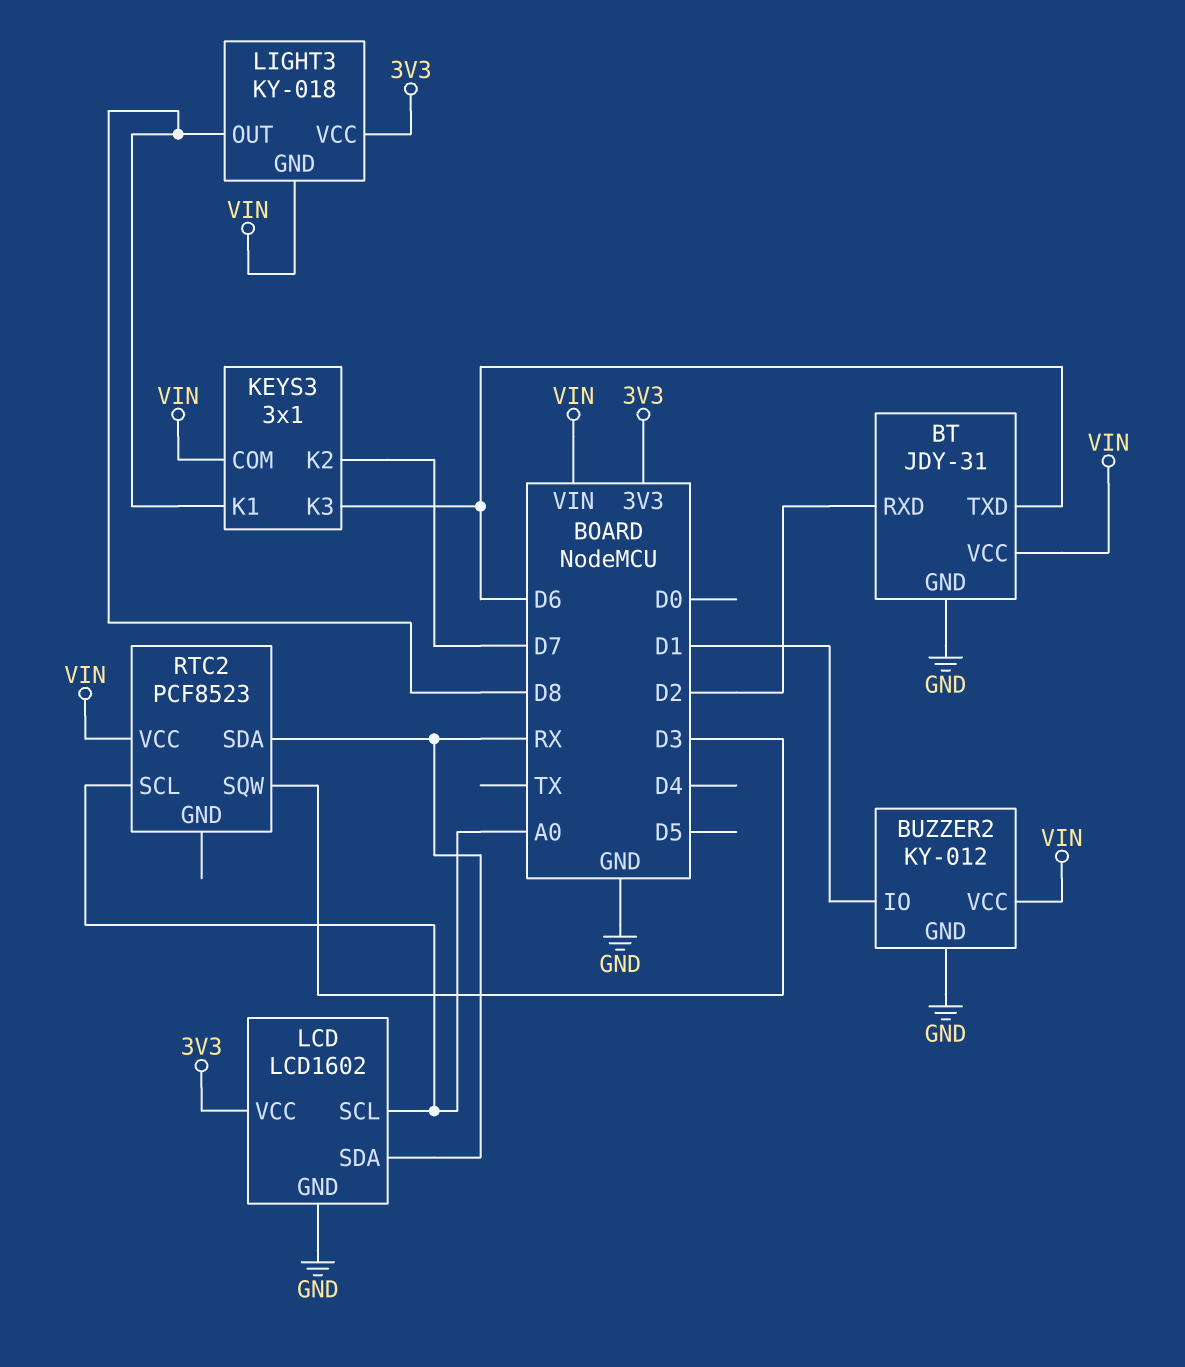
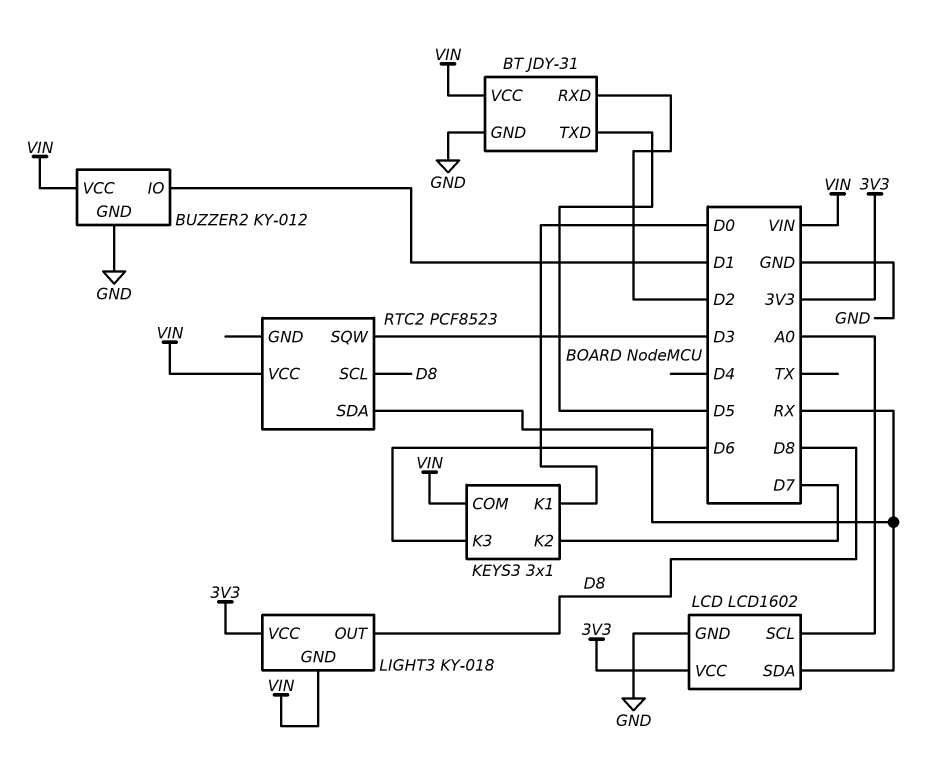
BT pin TXD: D6 -> D5
KEYS3 pin K1: D8 -> D0
RTC2 pin SCL: A0 -> D8

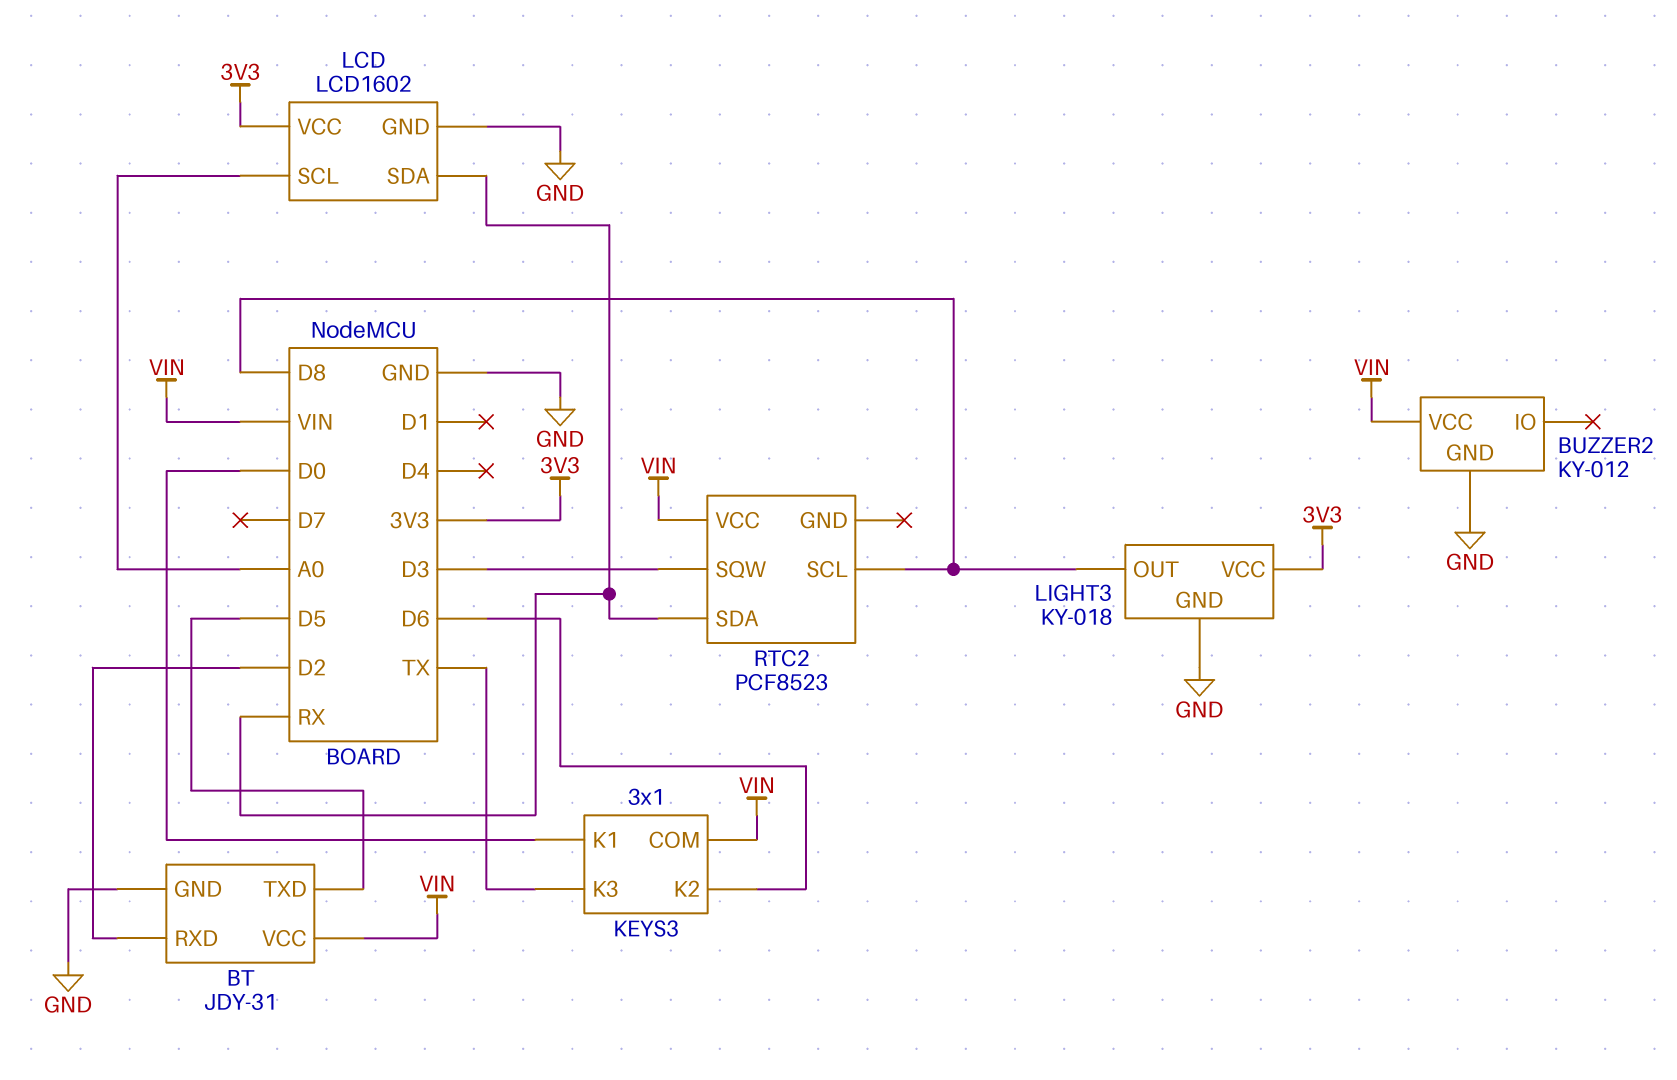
BUZZER2 pin IO: D1 -> none
KEYS3 pin K2: D7 -> D6
KEYS3 pin K3: D6 -> TX
LIGHT3 pin GND: VIN -> GND

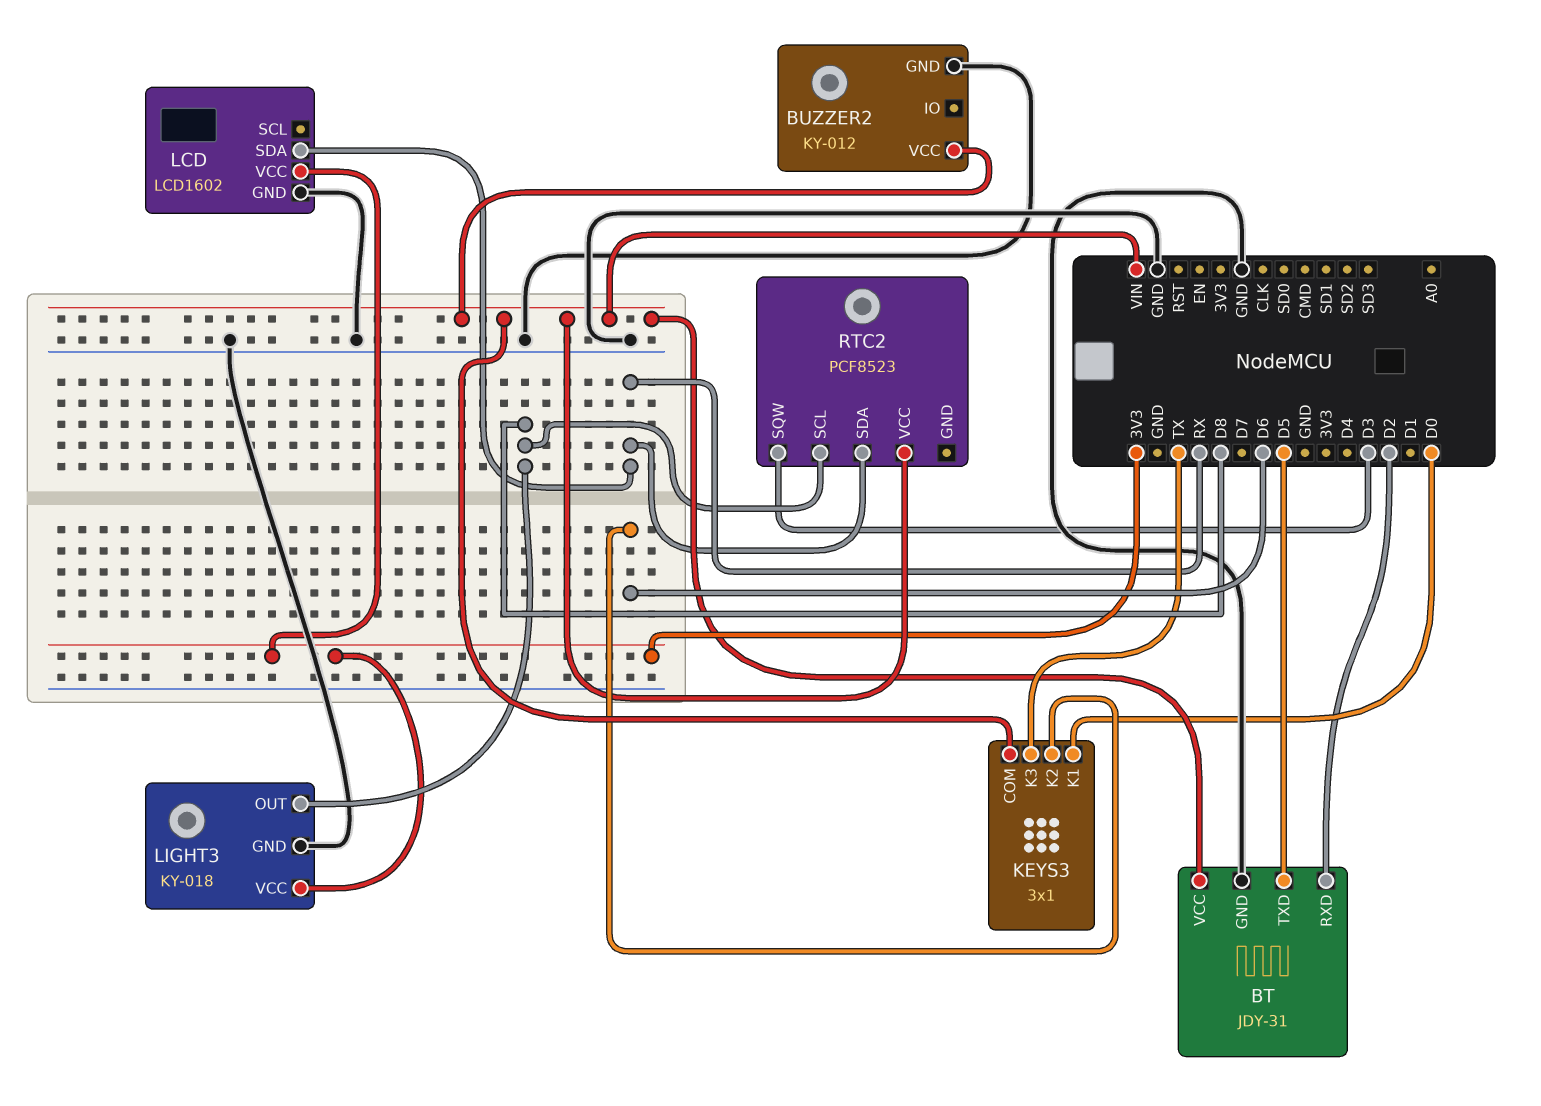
LCD pin SCL: A0 -> none

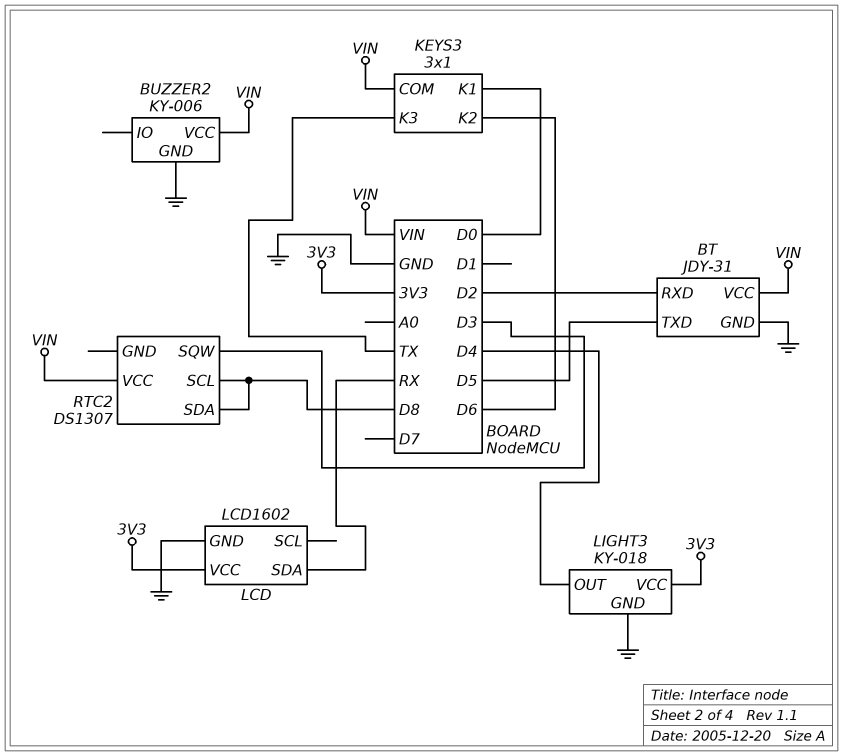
BUZZER2: KY-012 -> KY-006
LIGHT3 pin OUT: D8 -> D4
RTC2: PCF8523 -> DS1307
RTC2 pin SDA: RX -> D8

